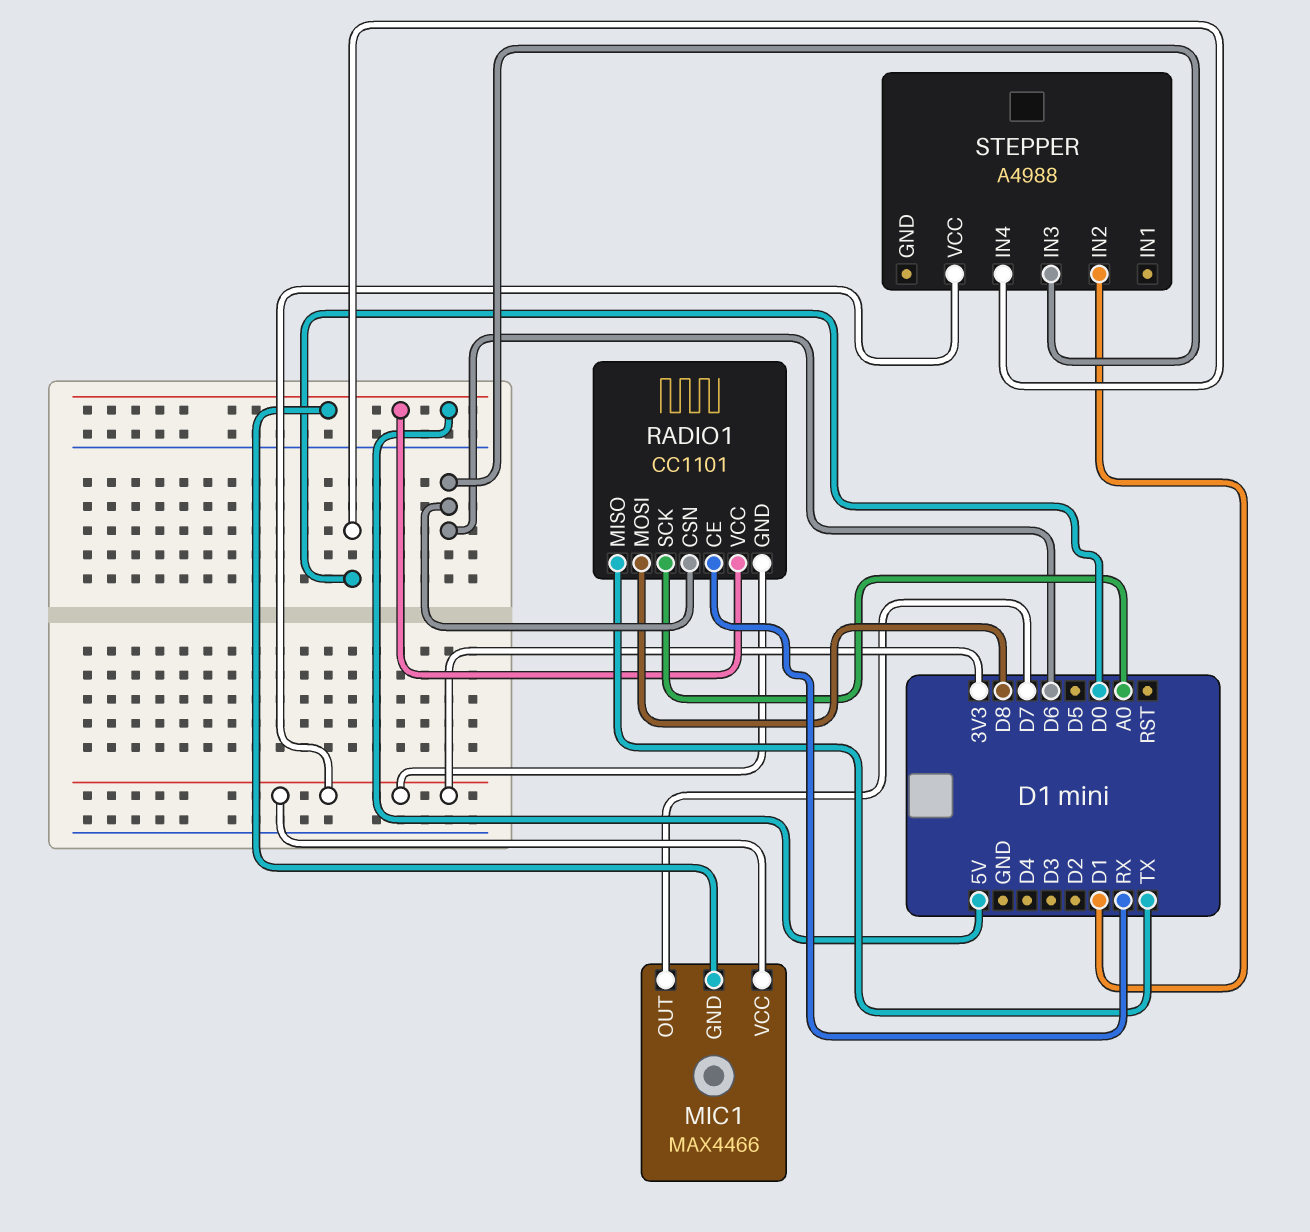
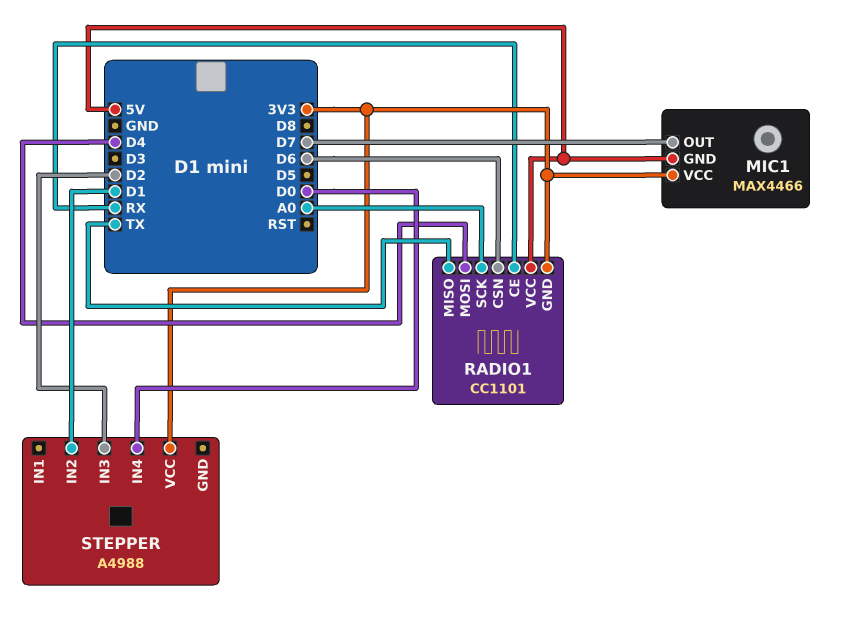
RADIO1 pin MOSI: D8 -> D4
STEPPER pin IN3: D6 -> D2

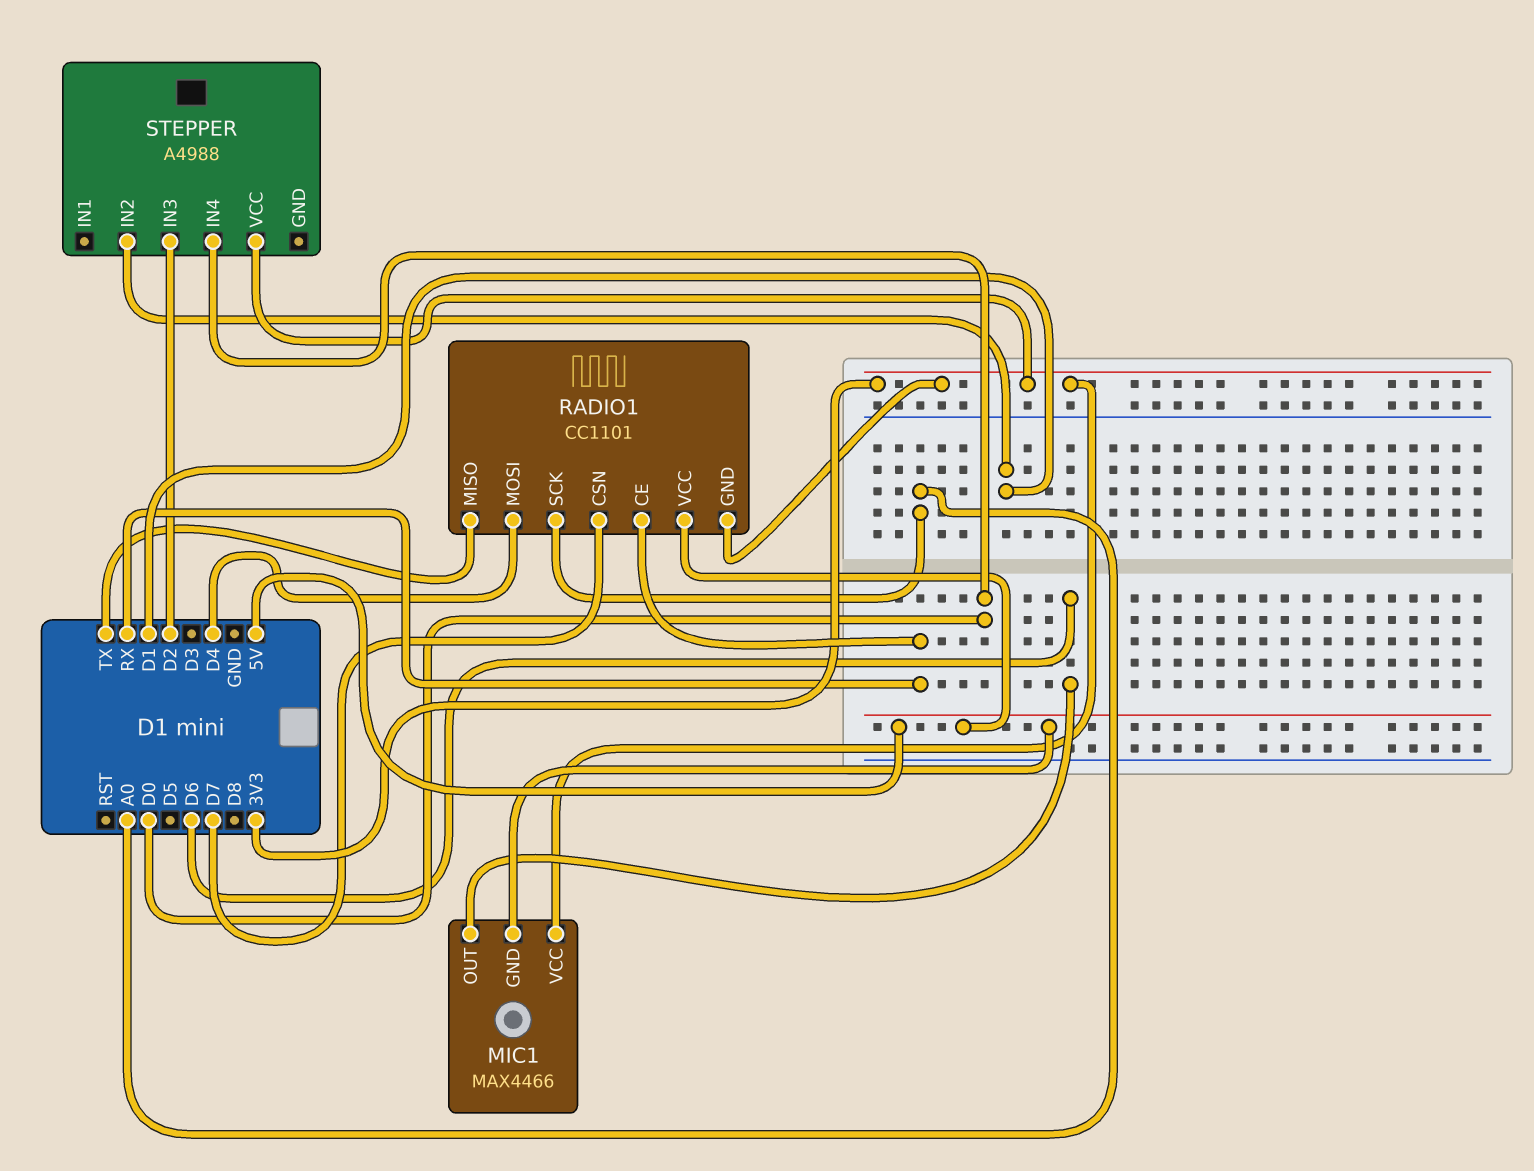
MIC1 pin OUT: D7 -> D6
RADIO1 pin CSN: D6 -> D7

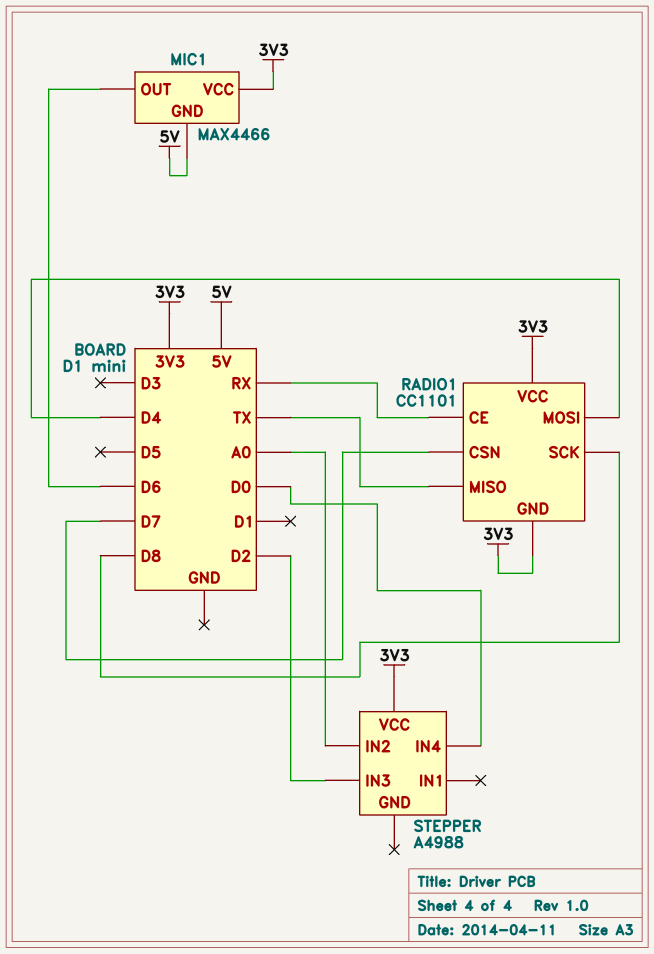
RADIO1 pin SCK: A0 -> D8
RADIO1 pin VCC: 5V -> 3V3
STEPPER pin IN2: D1 -> A0

